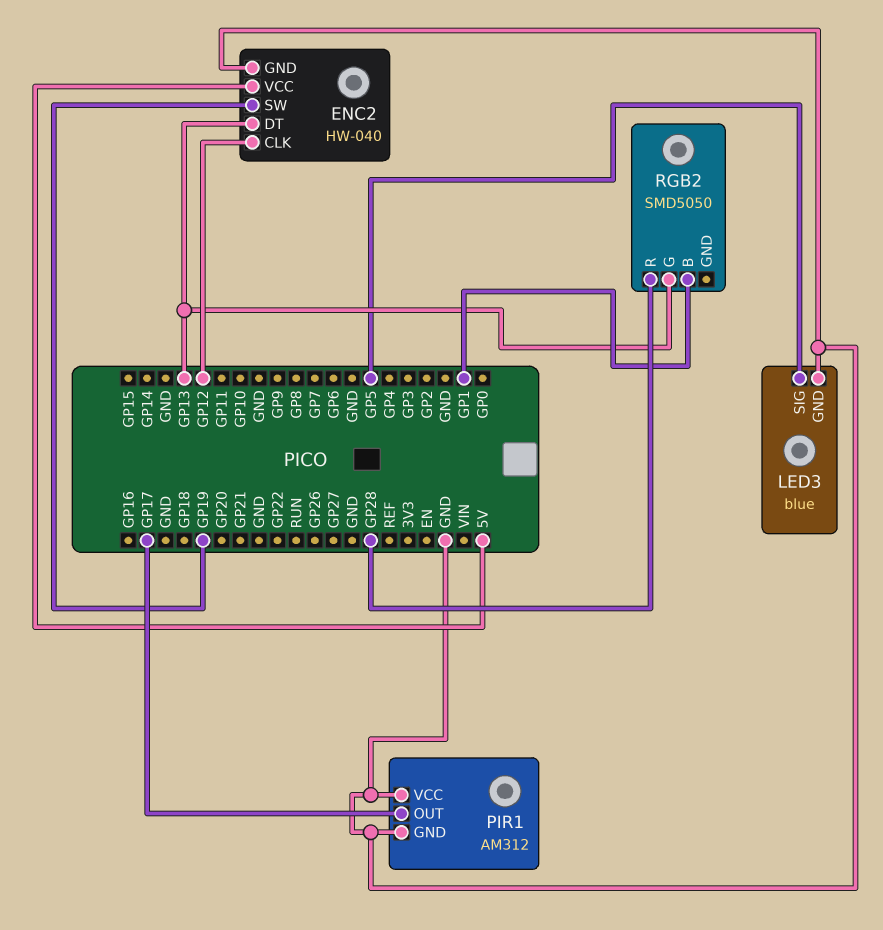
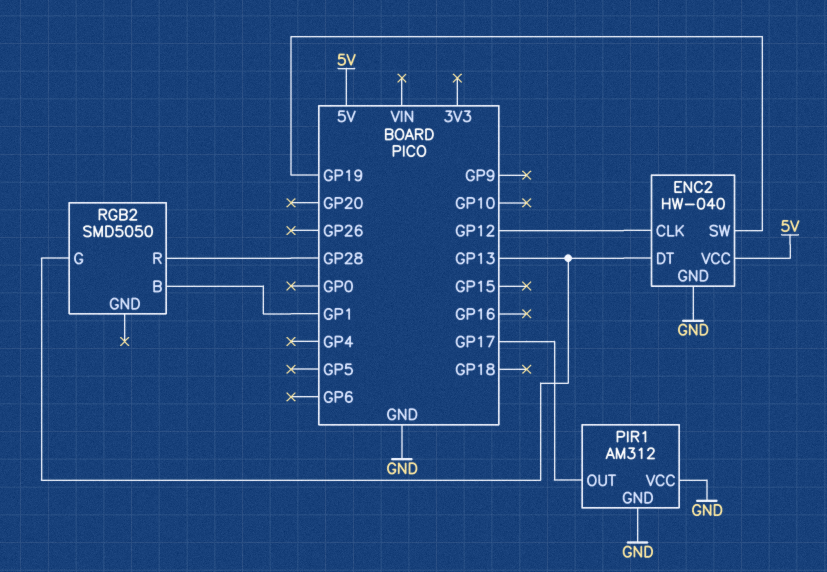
LED3: blue -> none
LED3 pin GND: GND -> none
LED3 pin SIG: GP5 -> none

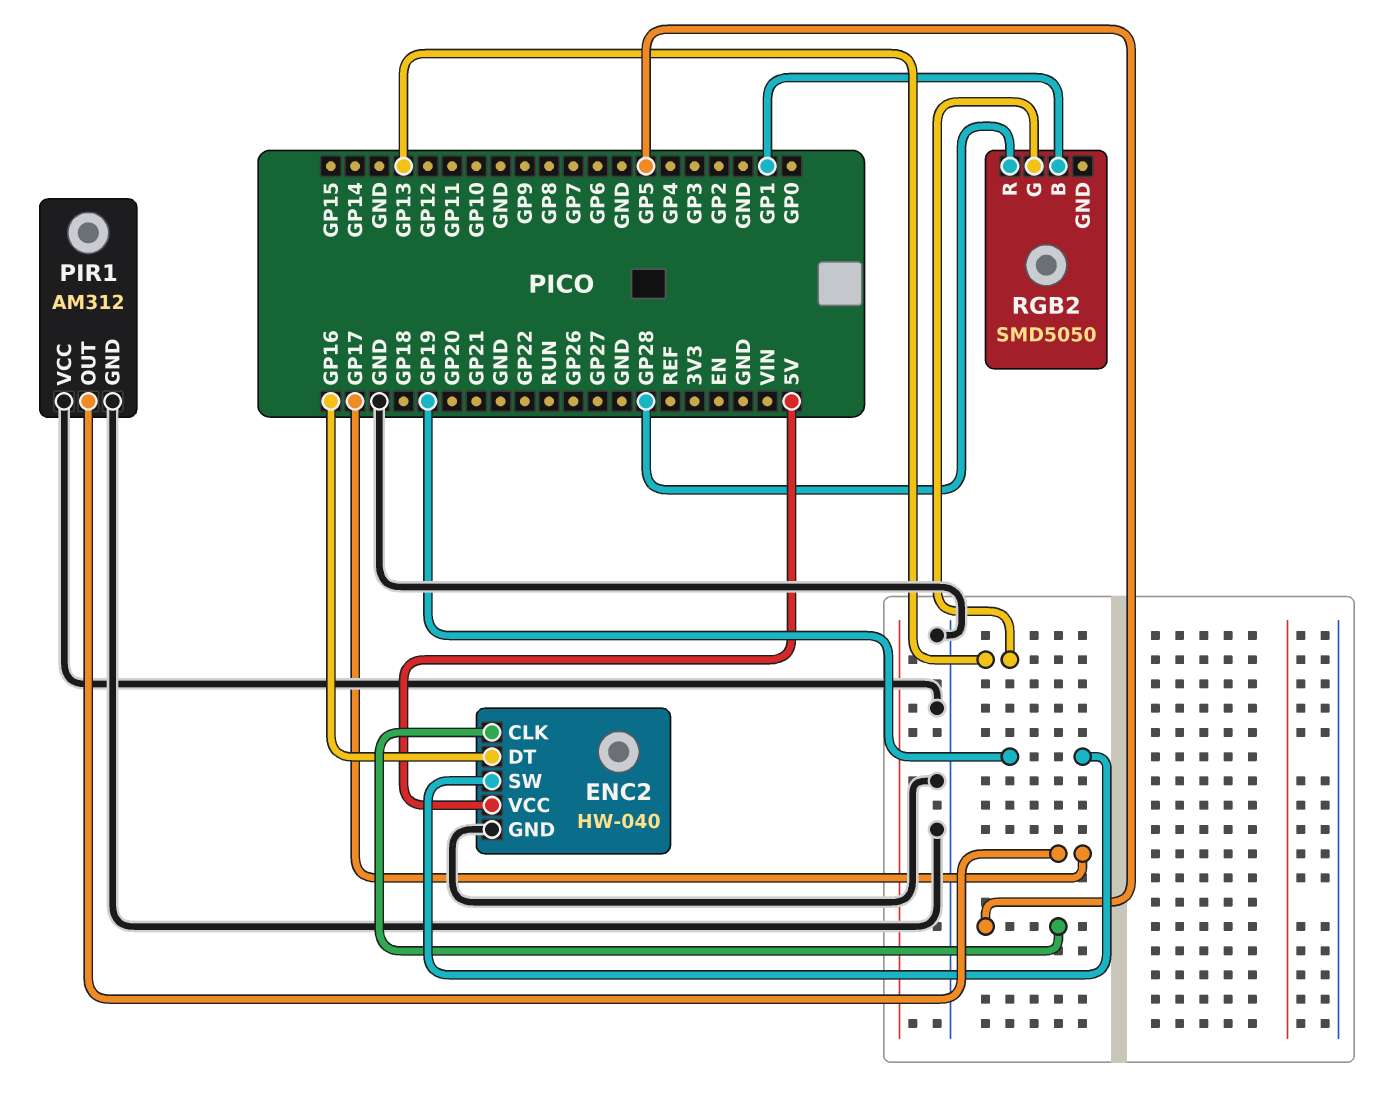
ENC2 pin CLK: GP12 -> GP5
ENC2 pin DT: GP13 -> GP16

